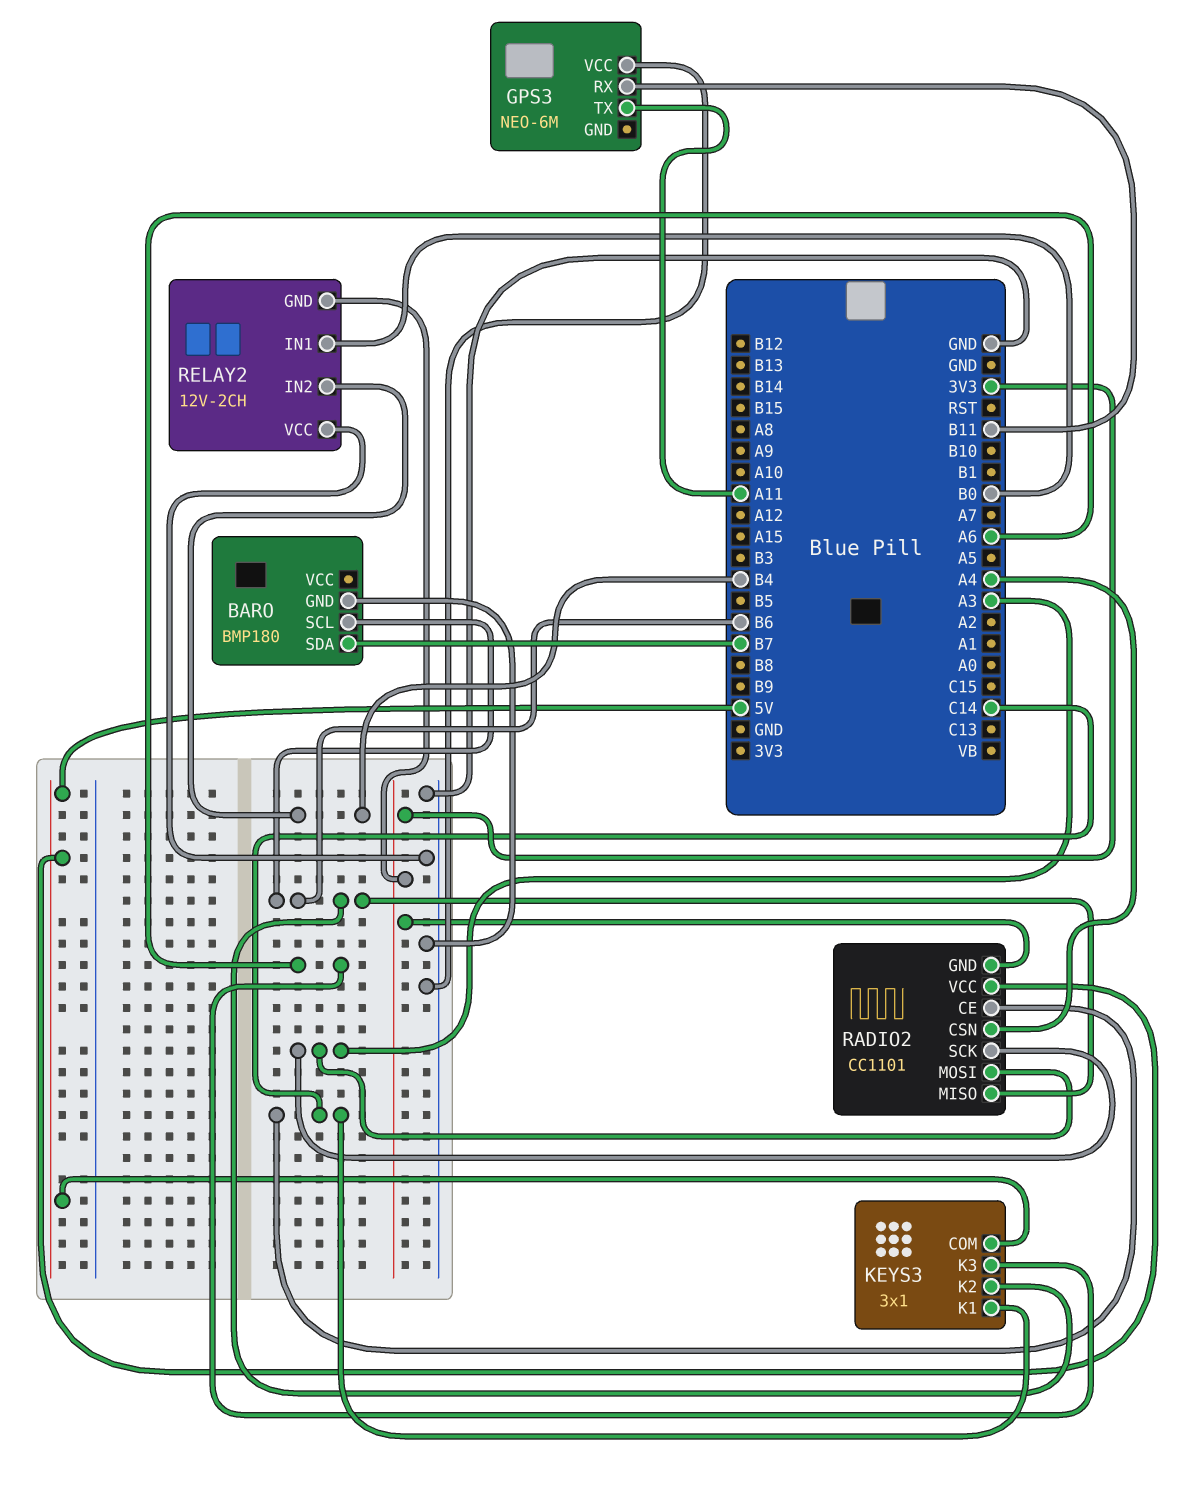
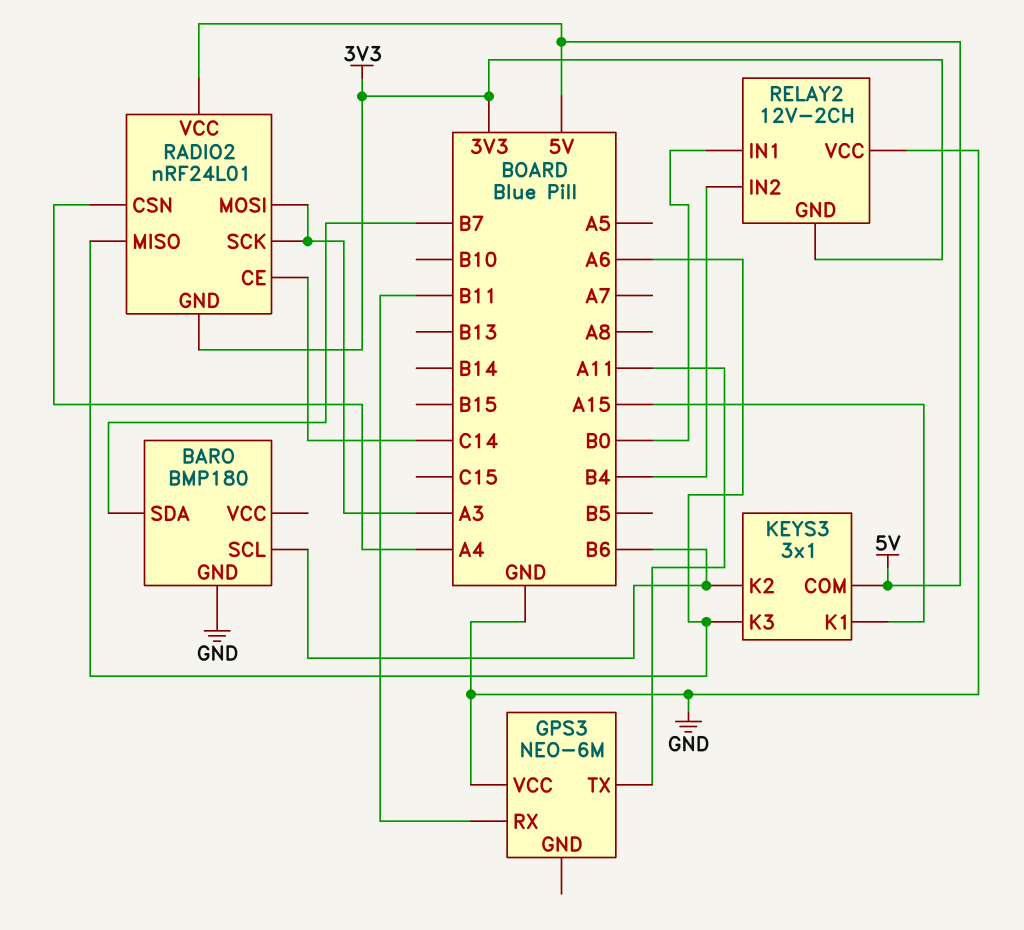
KEYS3 pin K1: C14 -> A15
RADIO2: CC1101 -> nRF24L01
RADIO2 pin MISO: B6 -> A6

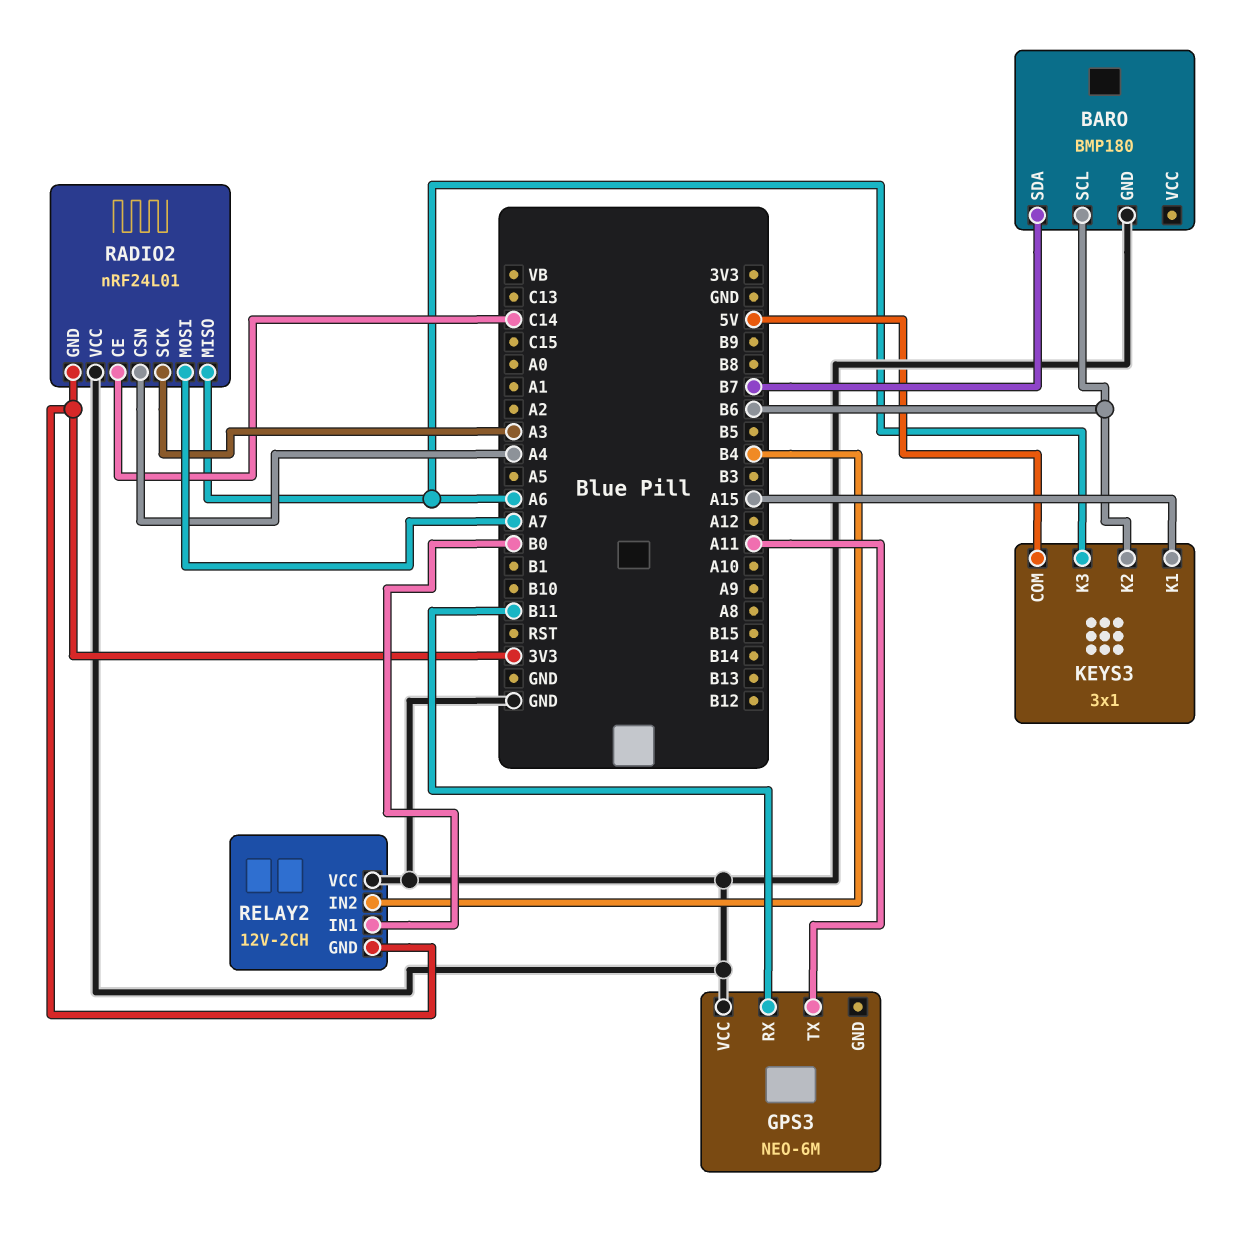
RADIO2 pin MOSI: A3 -> A7
RADIO2 pin VCC: 5V -> GND

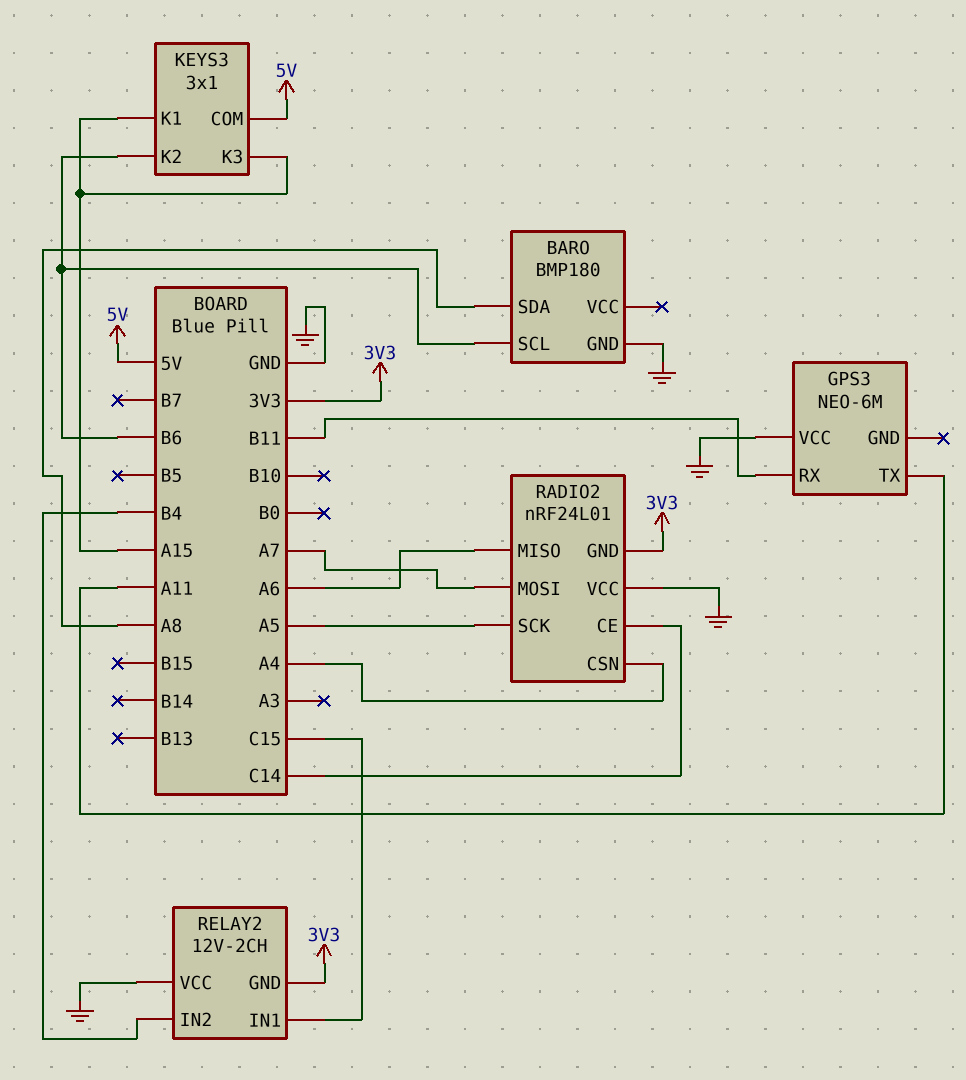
BARO pin SDA: B7 -> A8
KEYS3 pin K3: A6 -> A15
RADIO2 pin SCK: A3 -> A5
RELAY2 pin IN1: B0 -> C15

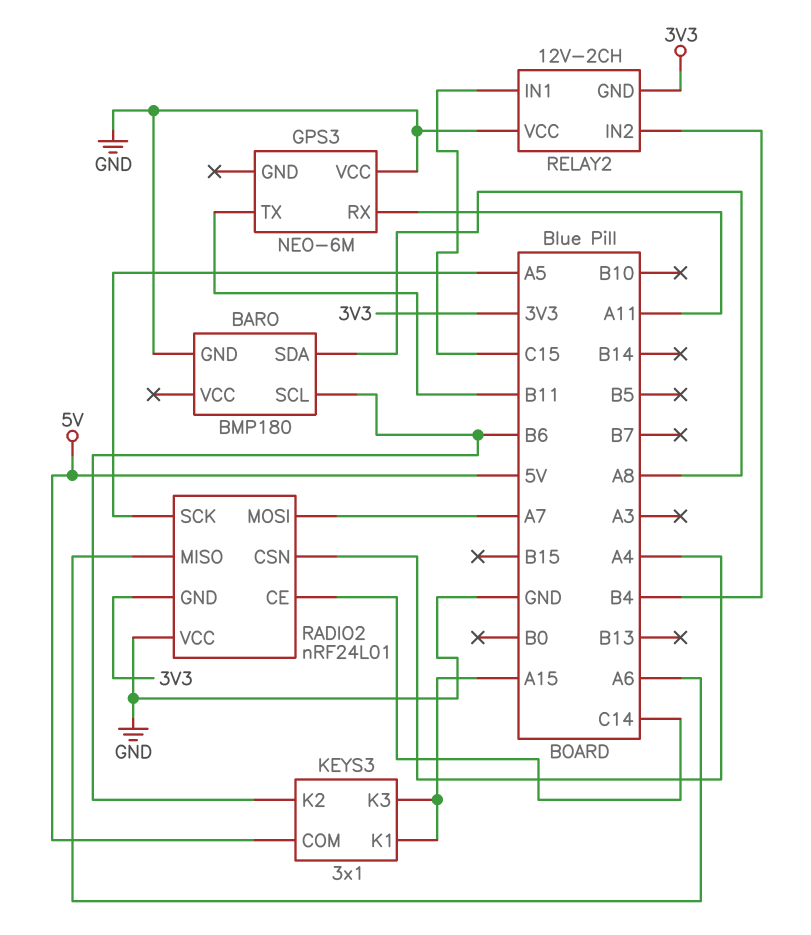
GPS3 pin RX: B11 -> A11
GPS3 pin TX: A11 -> B11

